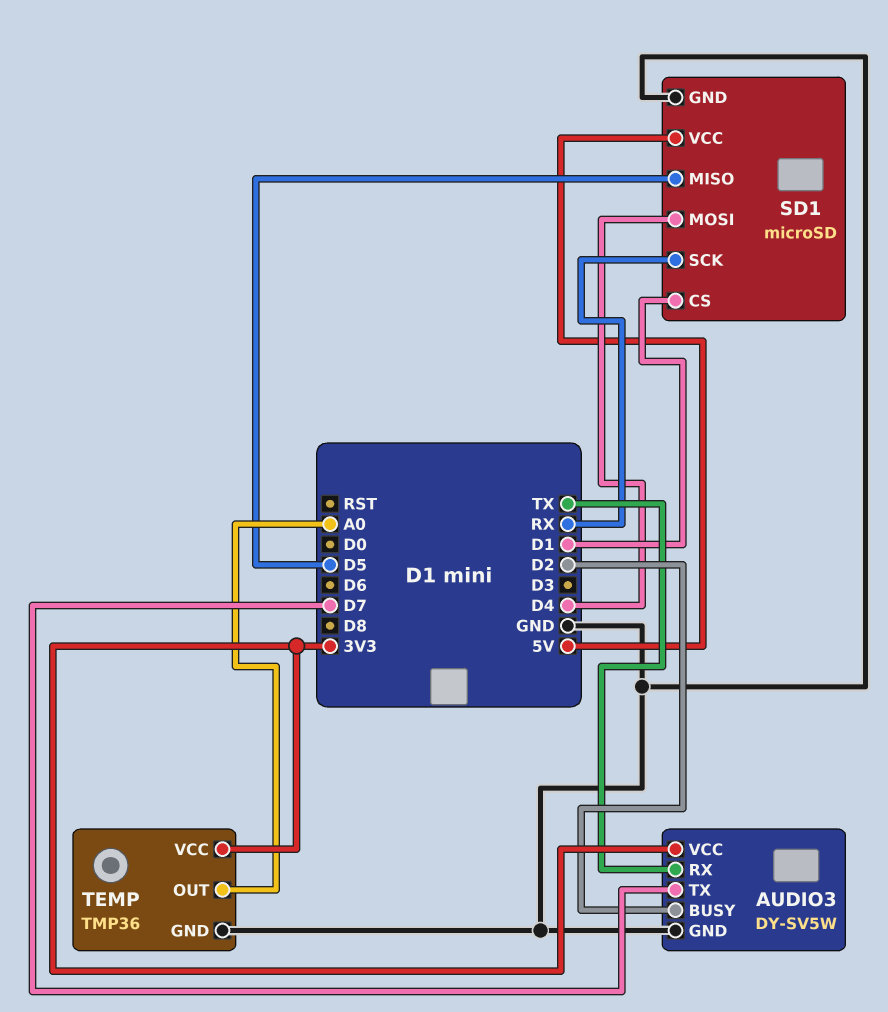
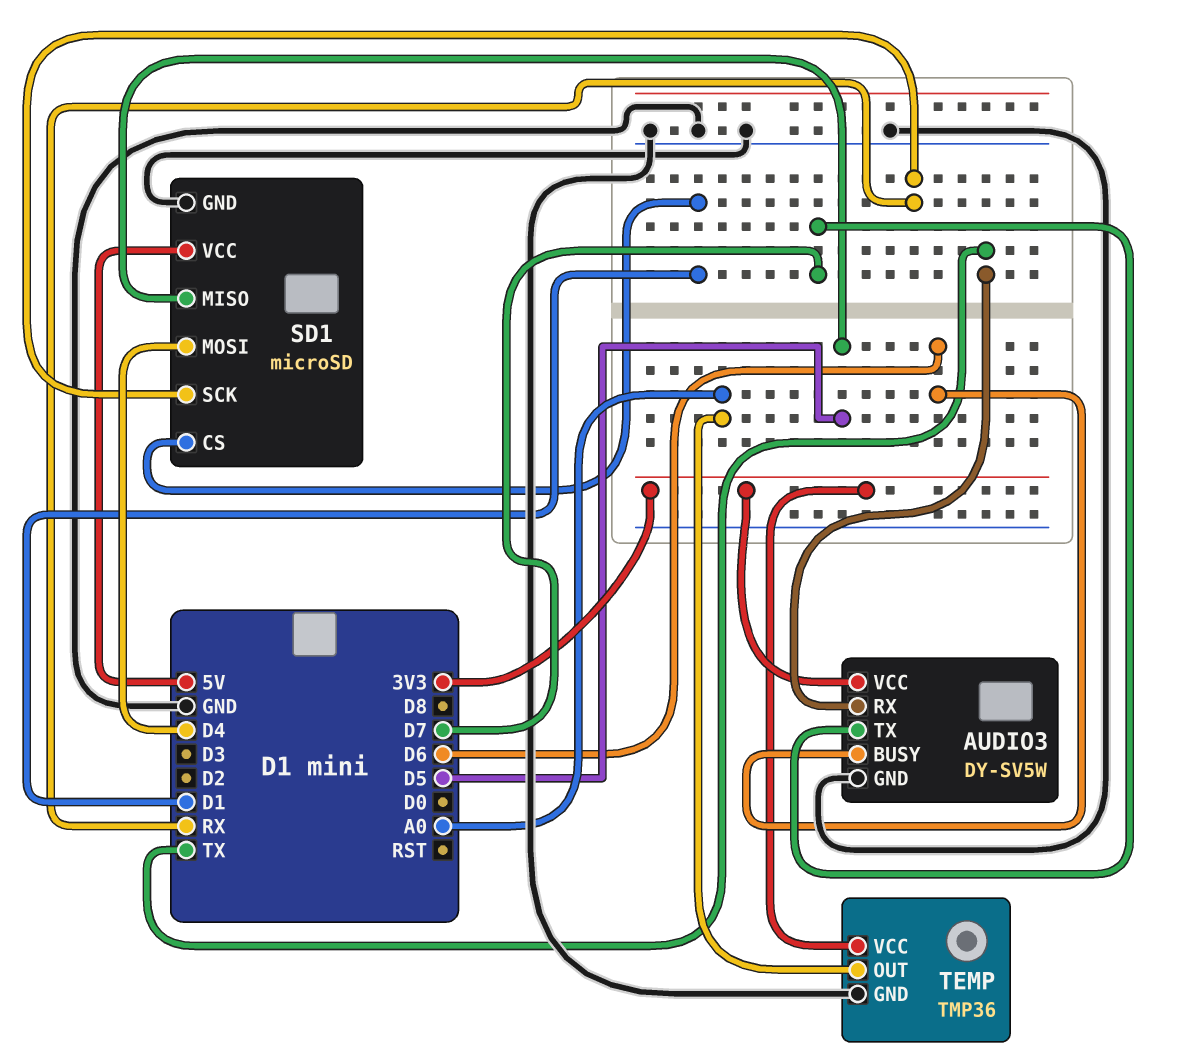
AUDIO3 pin BUSY: D2 -> D6

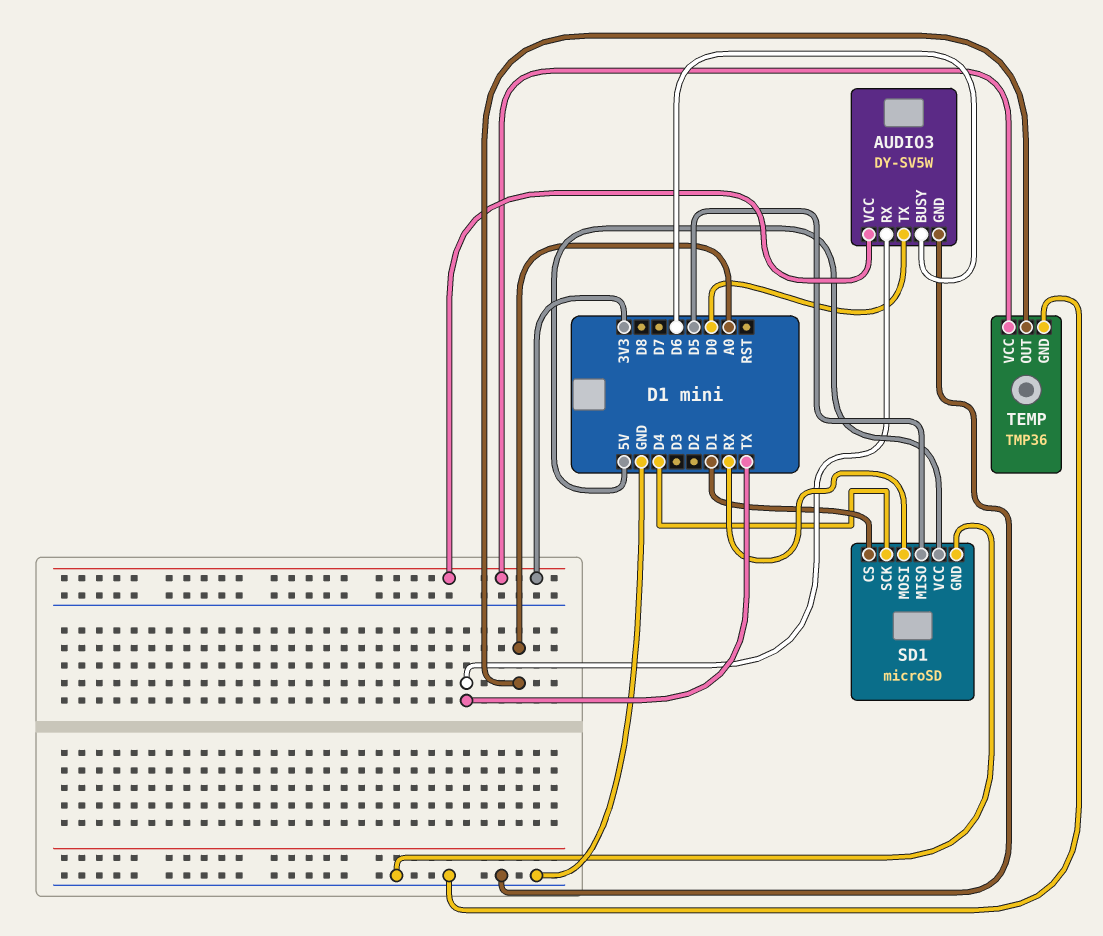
AUDIO3 pin TX: D7 -> D0
SD1 pin MOSI: D4 -> RX
SD1 pin SCK: RX -> D4

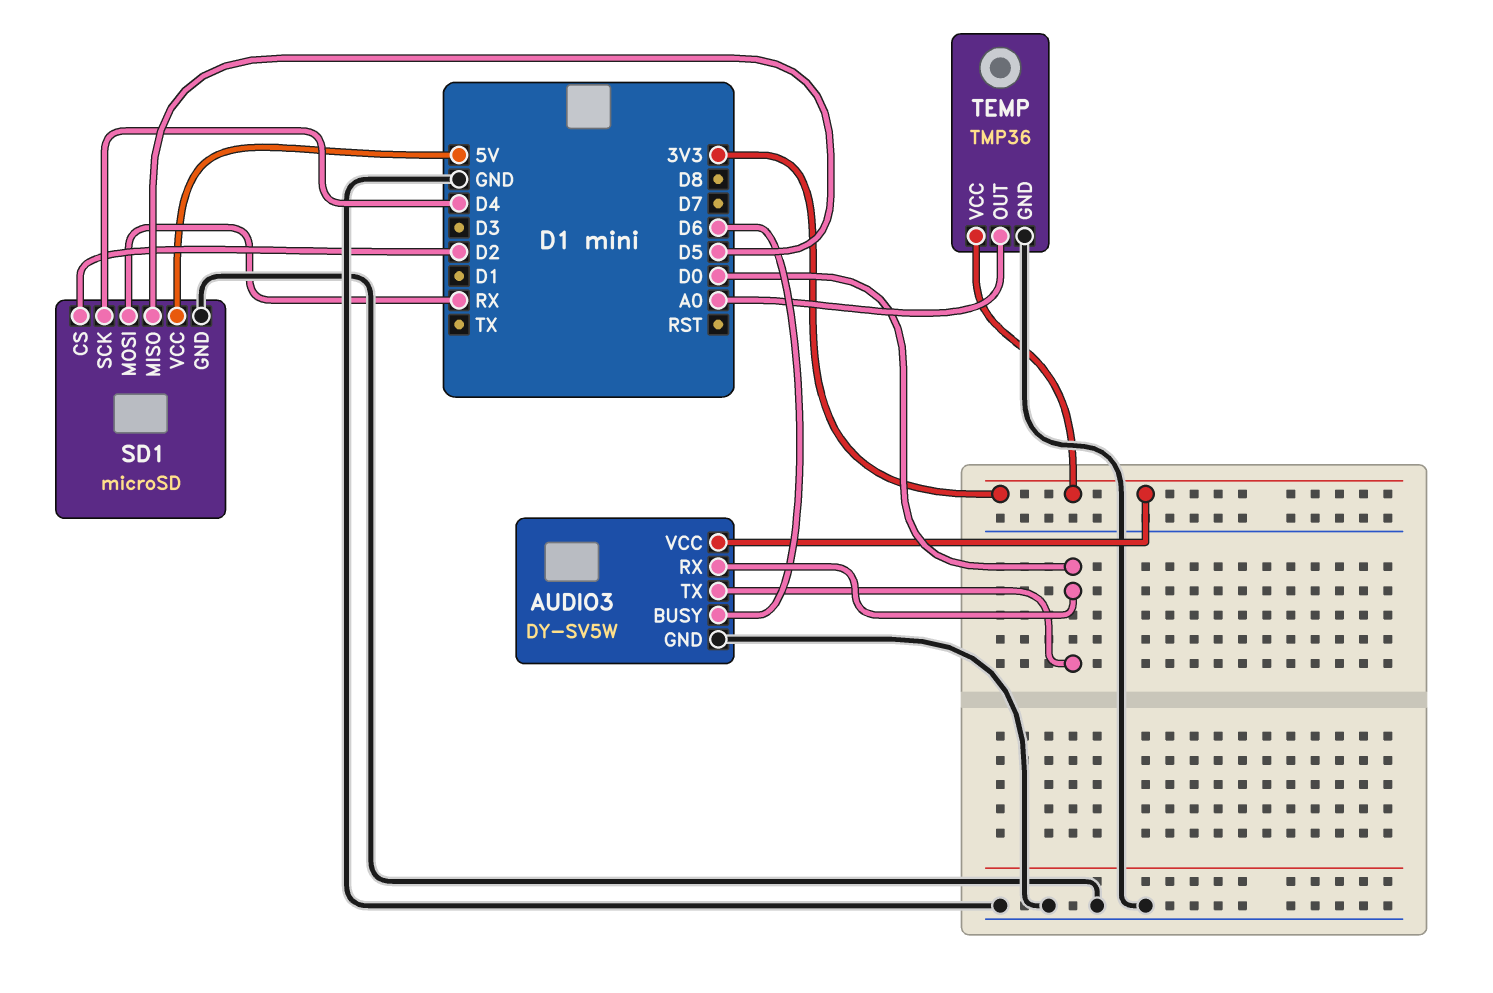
AUDIO3 pin RX: TX -> D0
SD1 pin CS: D1 -> D2

